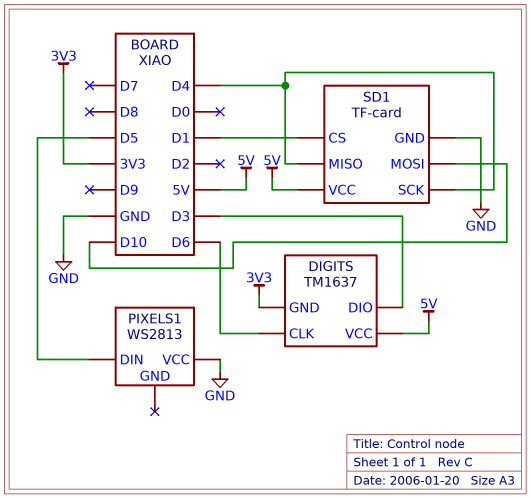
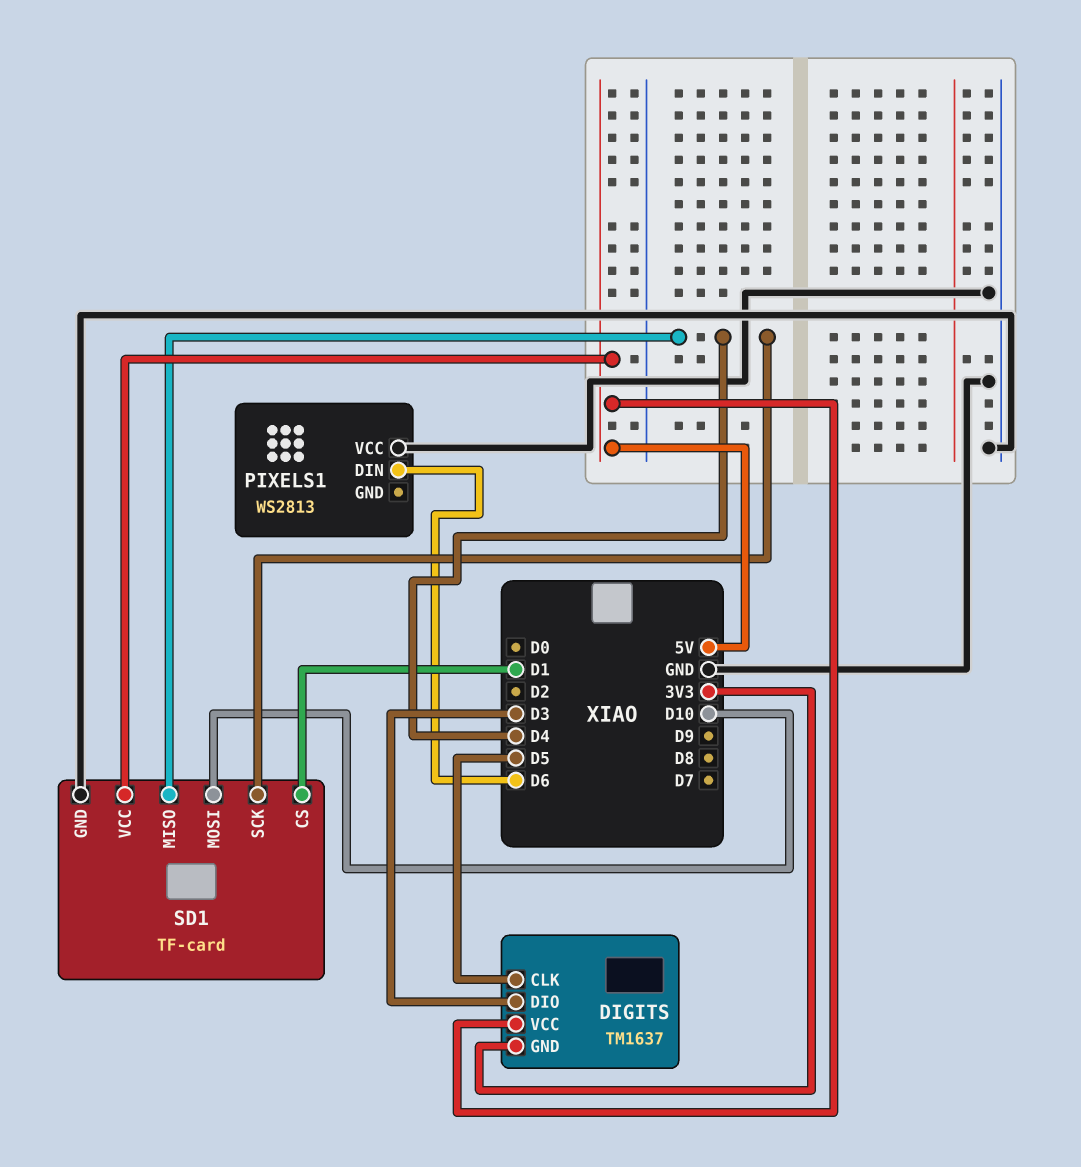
DIGITS pin CLK: D6 -> D5
PIXELS1 pin DIN: D5 -> D6

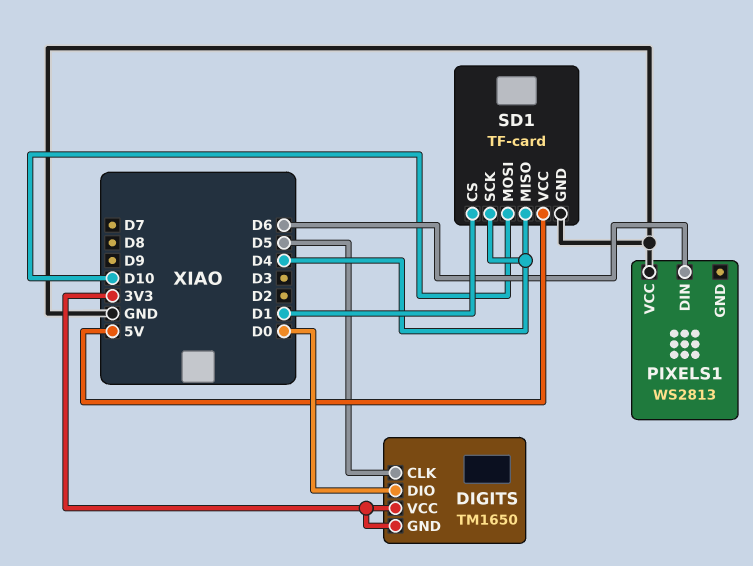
DIGITS: TM1637 -> TM1650
DIGITS pin DIO: D3 -> D0
DIGITS pin VCC: 5V -> 3V3

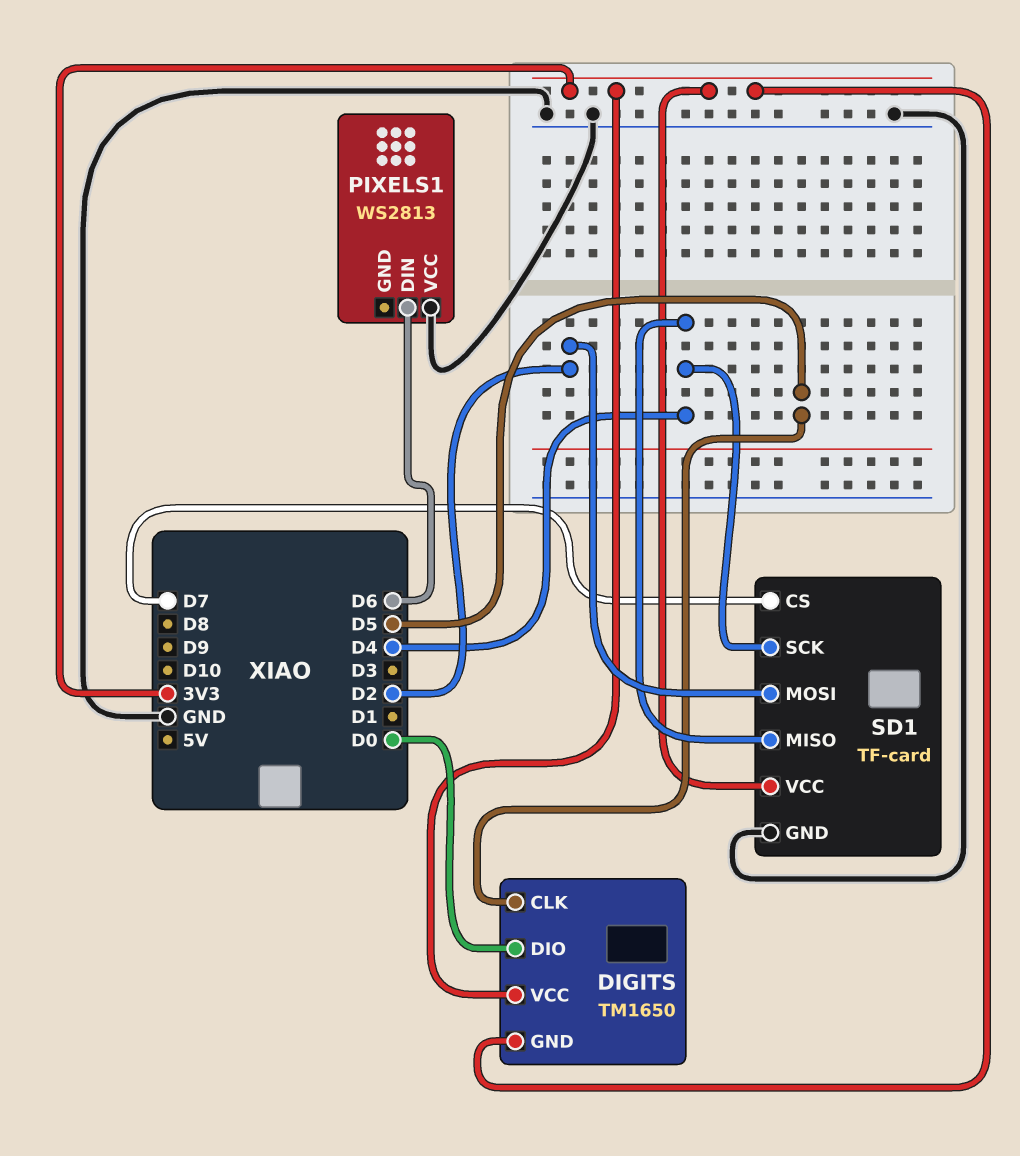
SD1 pin CS: D1 -> D7
SD1 pin MOSI: D10 -> D2
SD1 pin VCC: 5V -> 3V3

